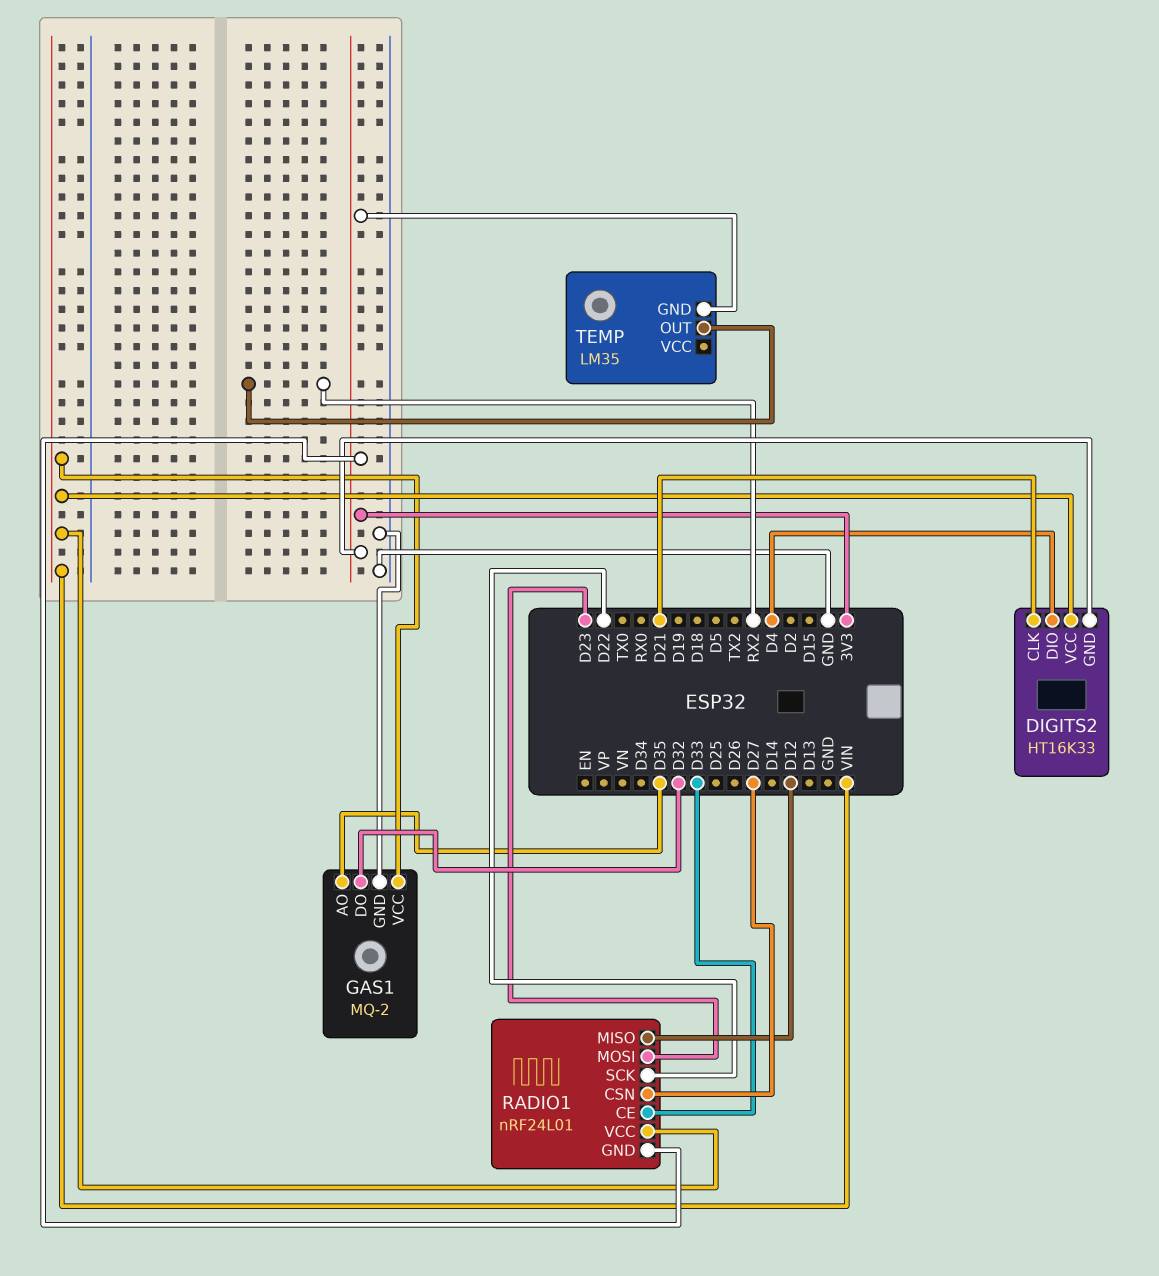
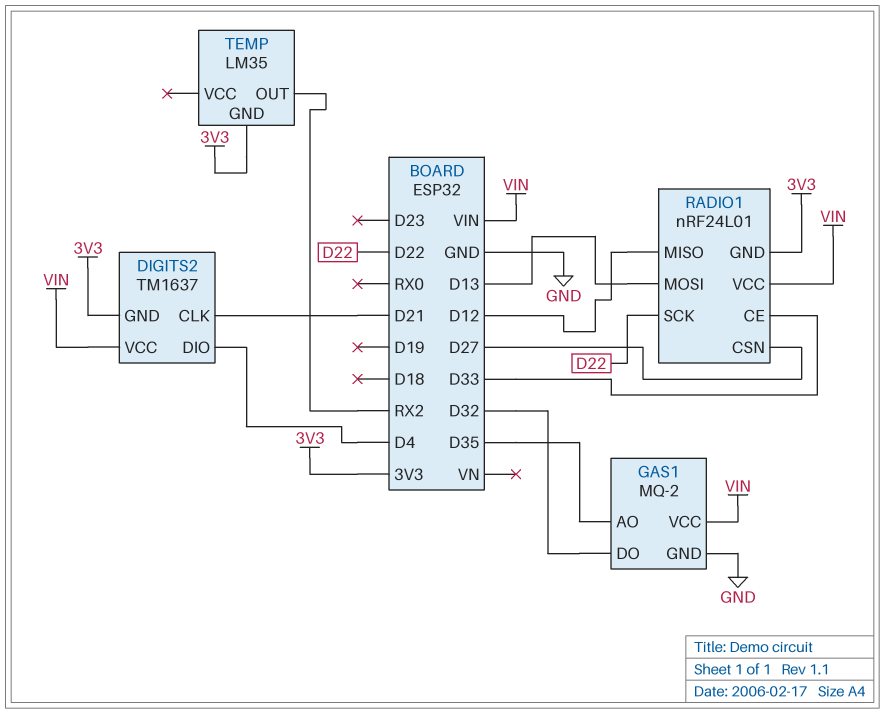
DIGITS2: HT16K33 -> TM1637
RADIO1 pin MOSI: D23 -> D13

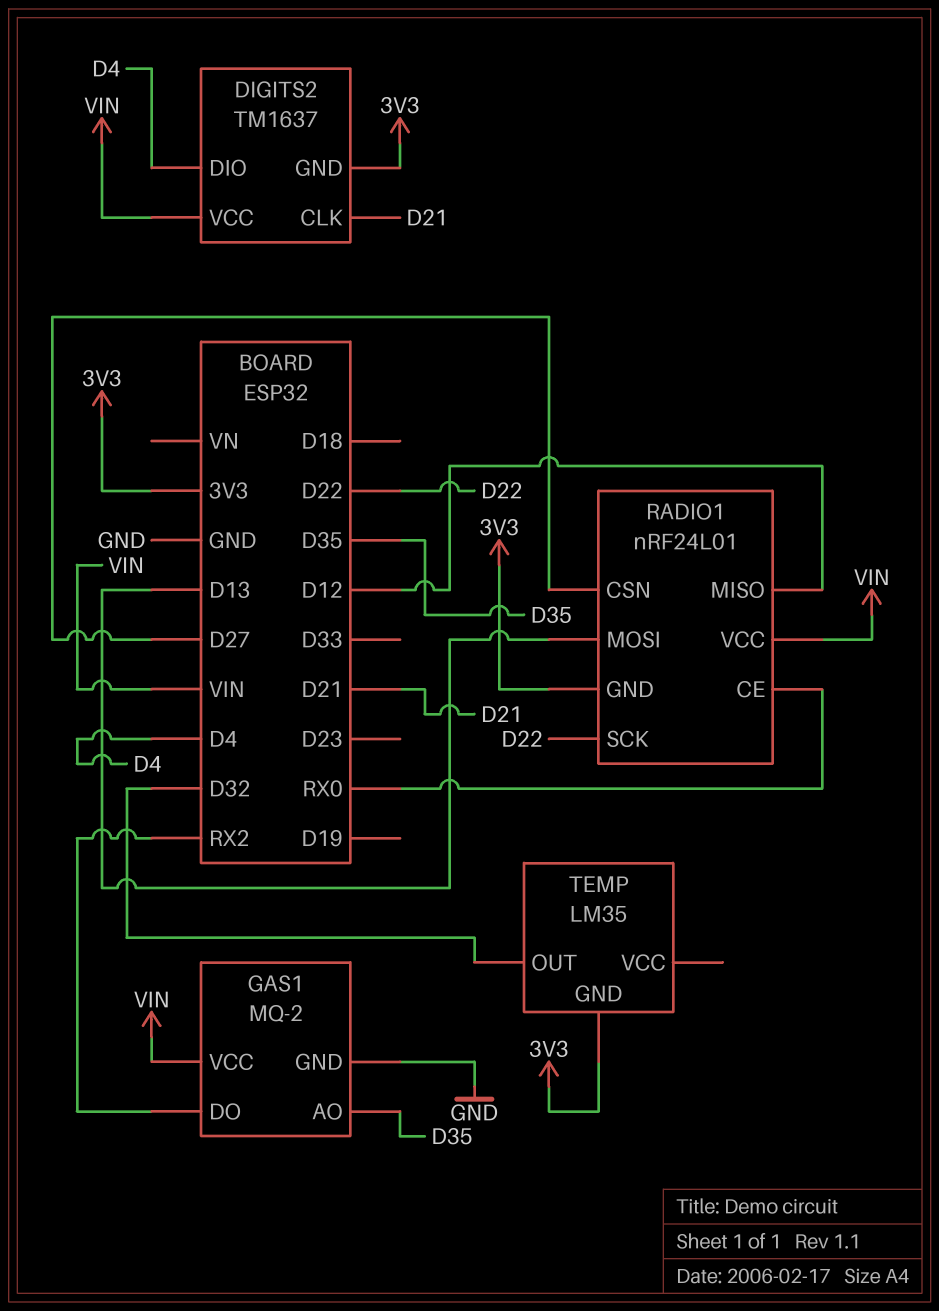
GAS1 pin DO: D32 -> RX2
RADIO1 pin CE: D33 -> RX0
TEMP pin OUT: RX2 -> D32

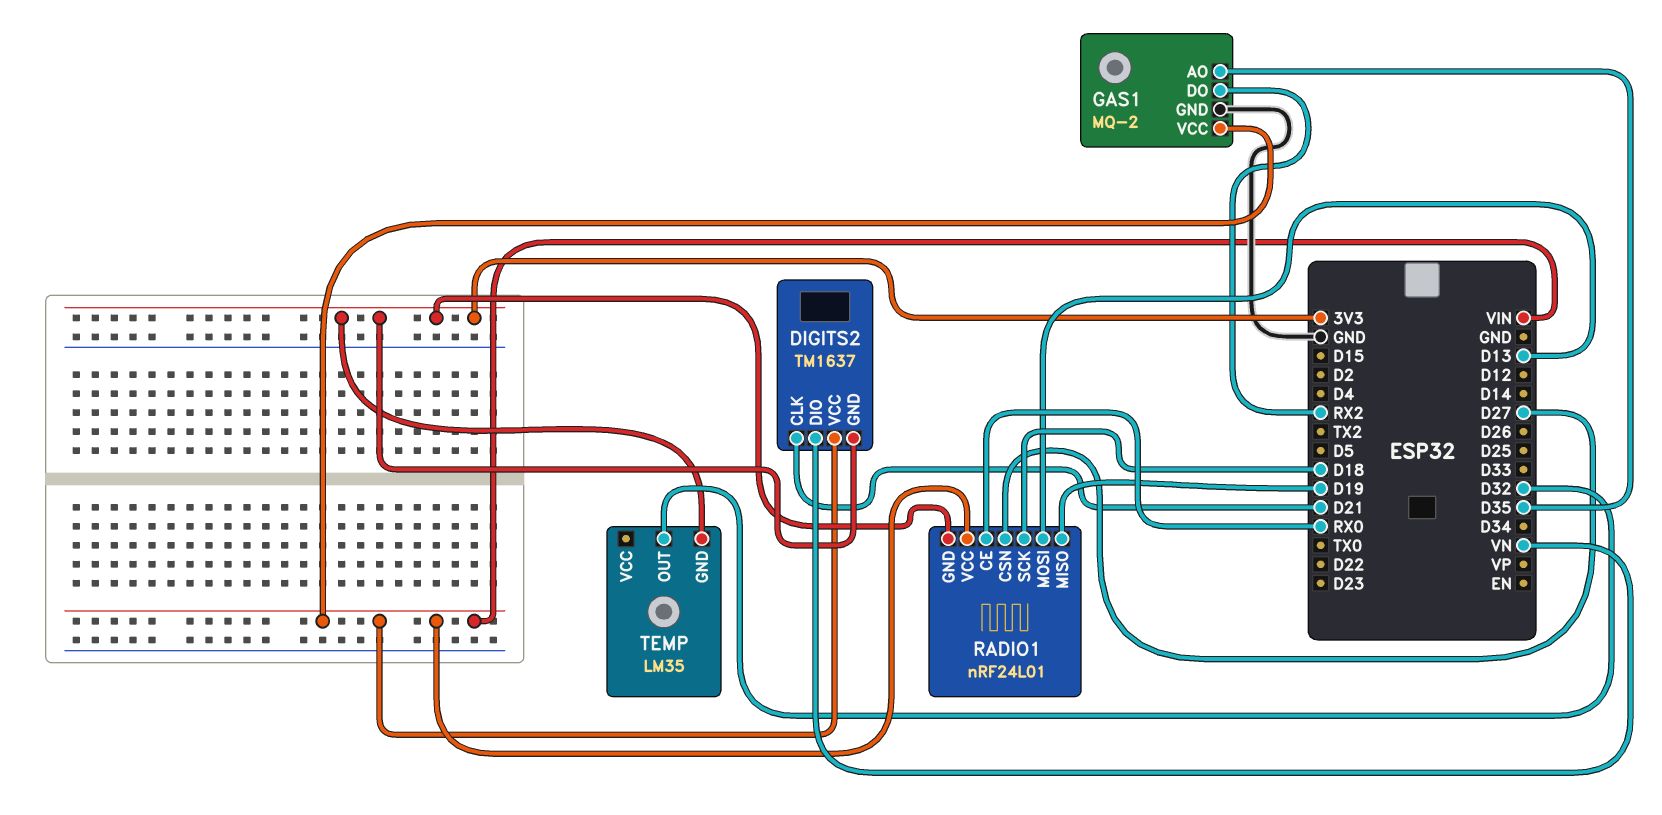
DIGITS2 pin DIO: D4 -> VN
RADIO1 pin MISO: D12 -> D19
RADIO1 pin SCK: D22 -> D18

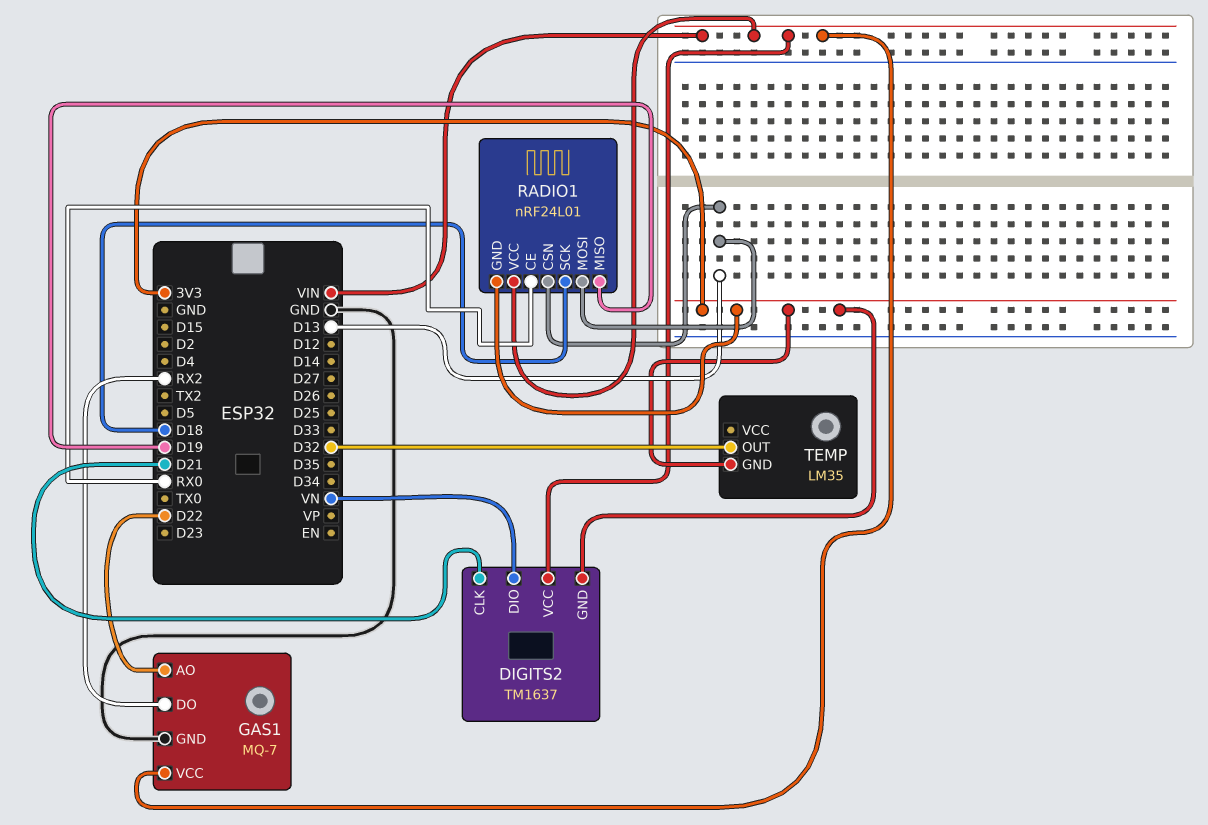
GAS1: MQ-2 -> MQ-7
GAS1 pin AO: D35 -> D22
RADIO1 pin CSN: D27 -> D13

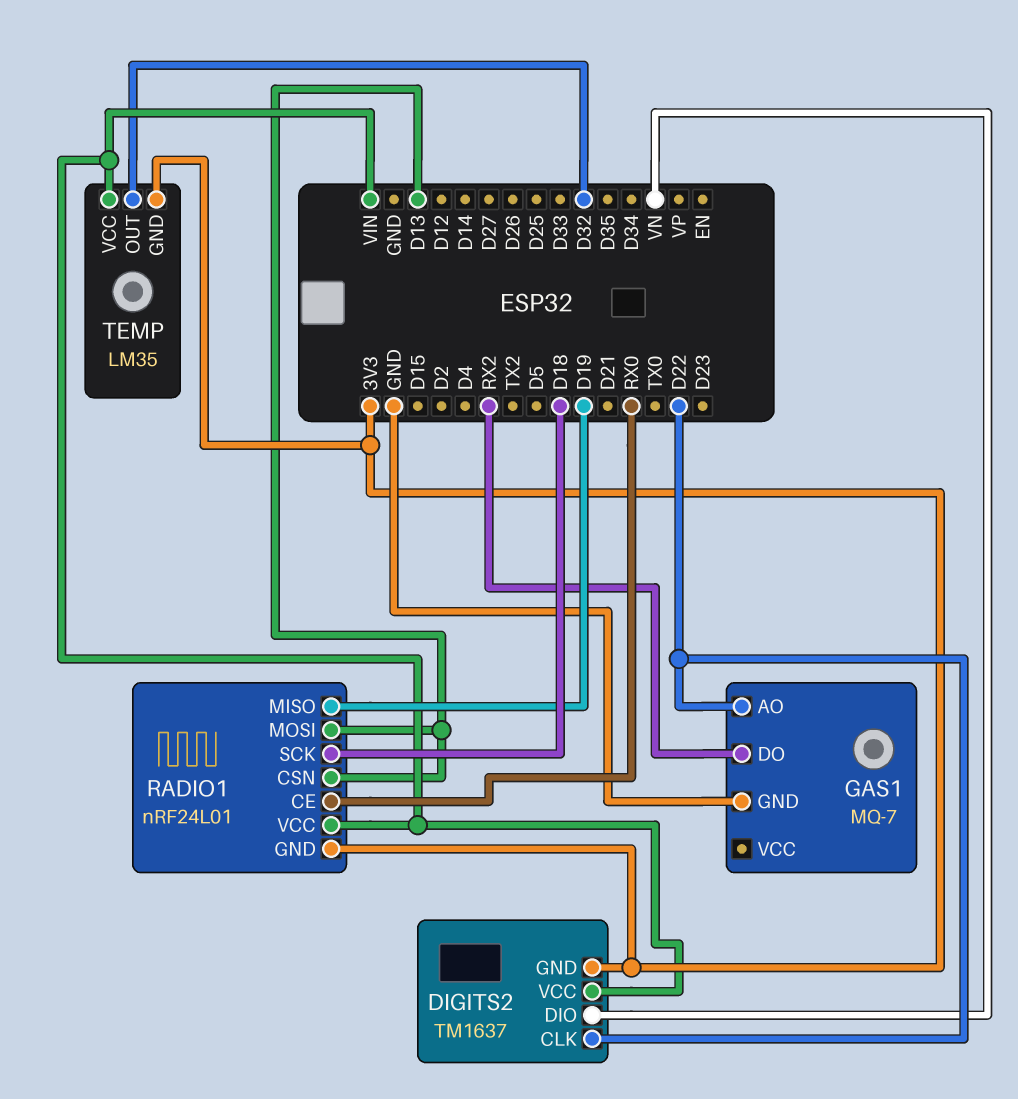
DIGITS2 pin CLK: D21 -> D22
GAS1 pin VCC: VIN -> none
TEMP pin VCC: none -> VIN

